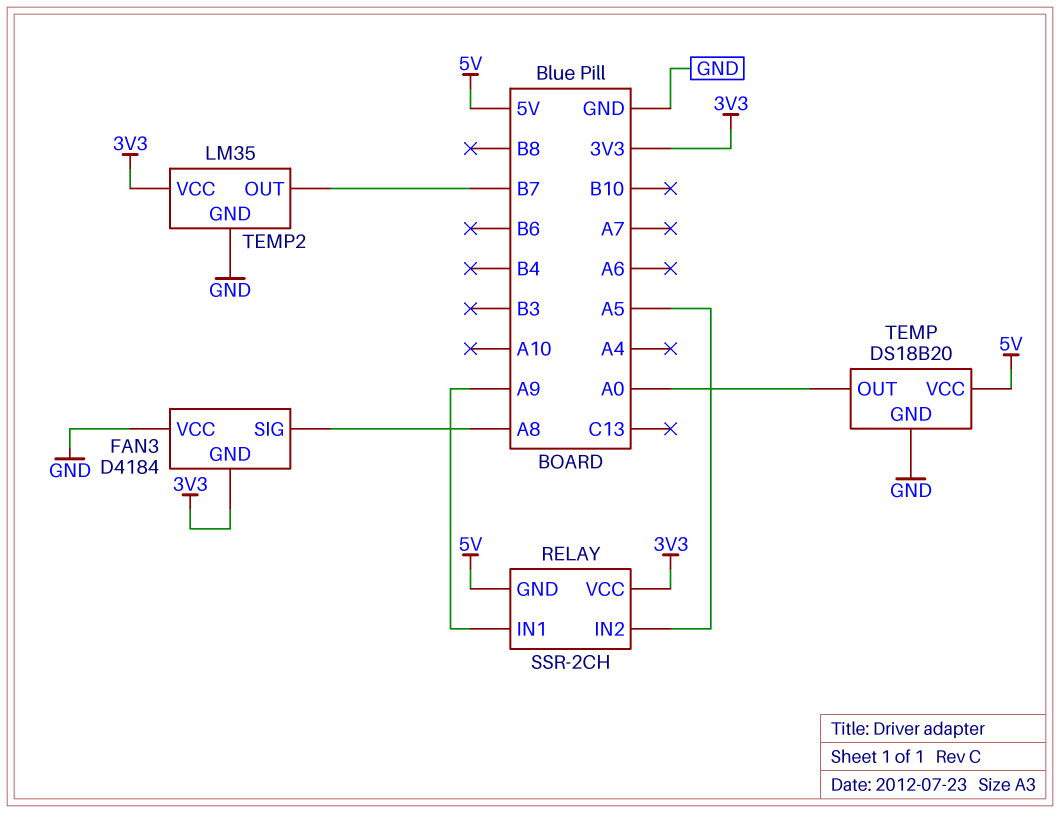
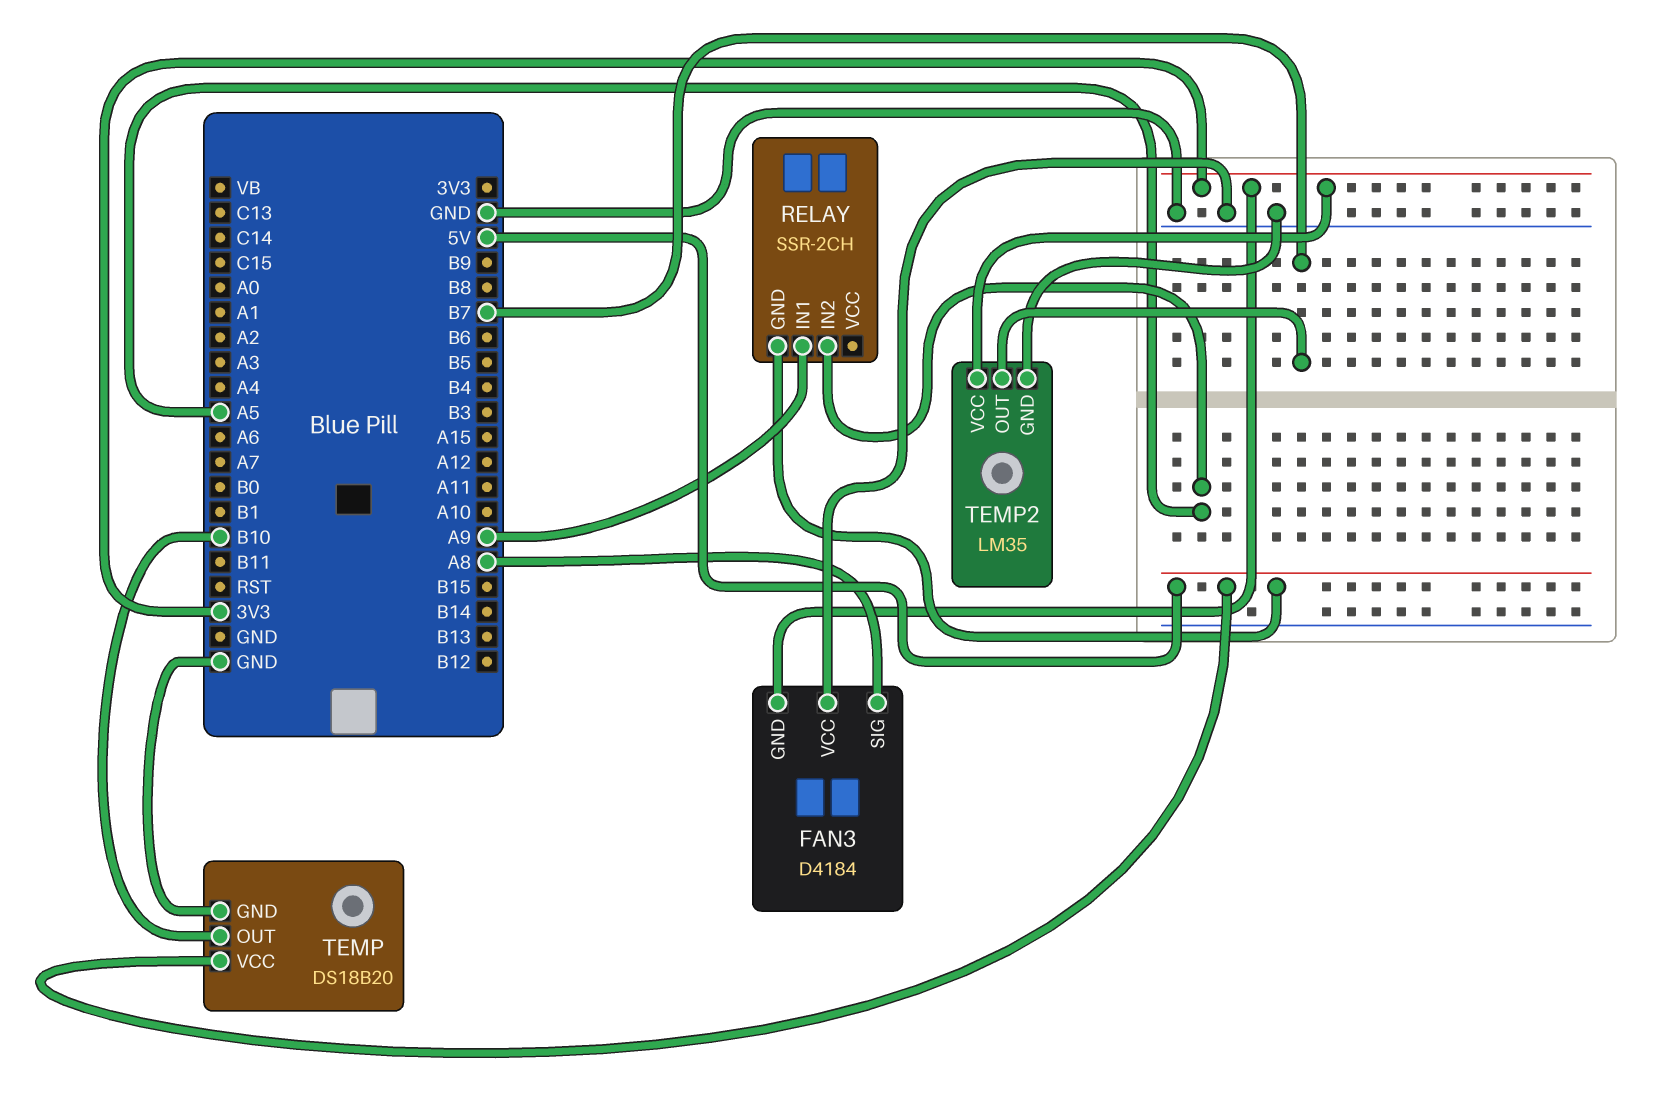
RELAY pin VCC: 3V3 -> none
TEMP pin OUT: A0 -> B10

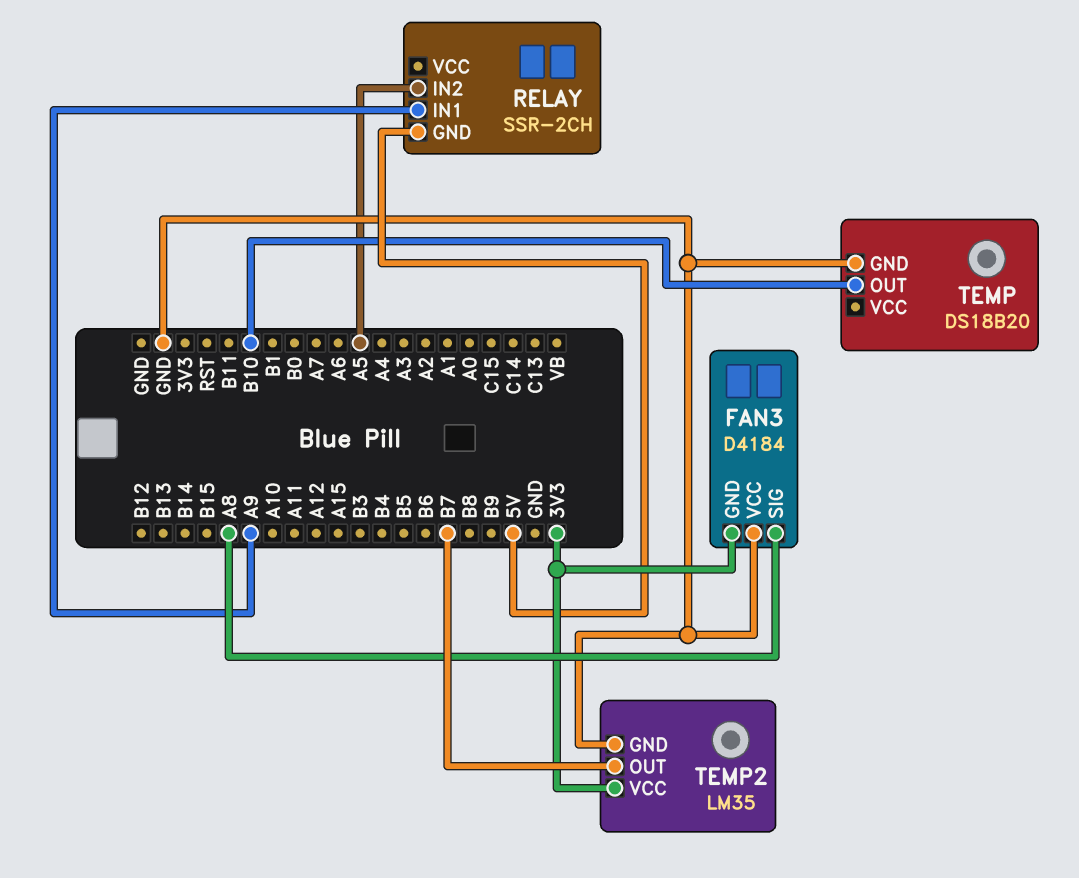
TEMP pin VCC: 5V -> none

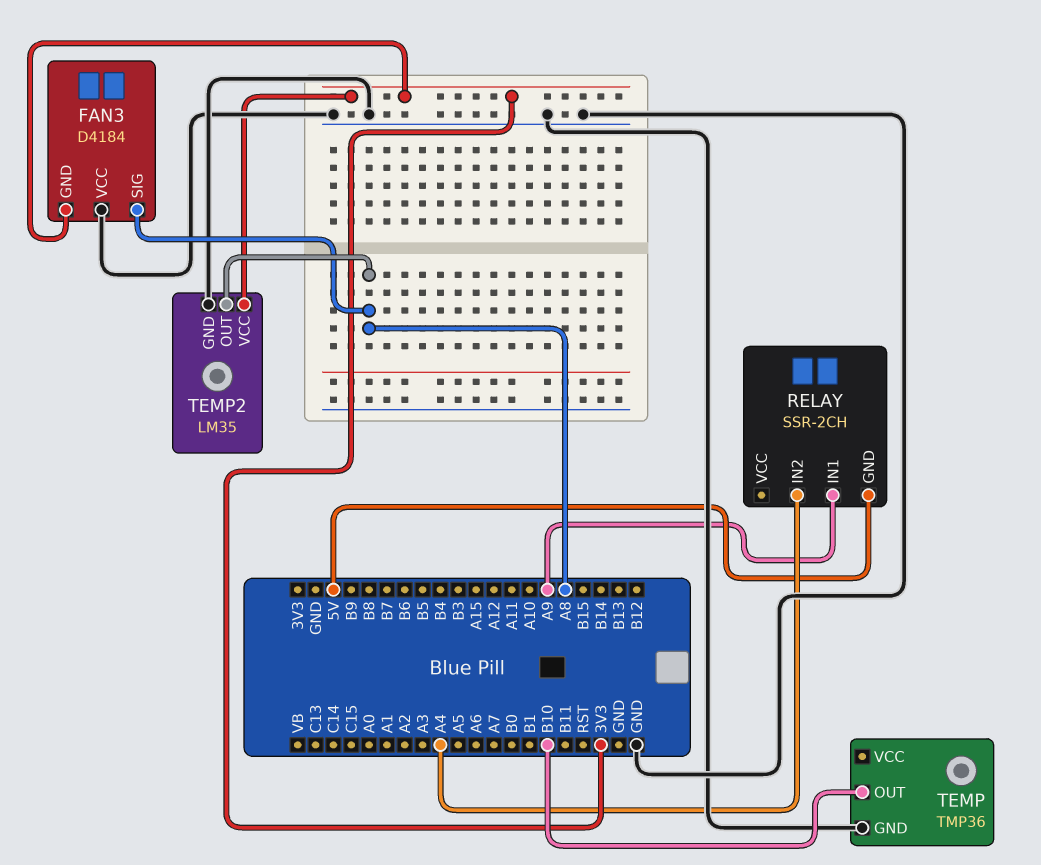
RELAY pin IN2: A5 -> A4
TEMP: DS18B20 -> TMP36
TEMP2 pin OUT: B7 -> A8

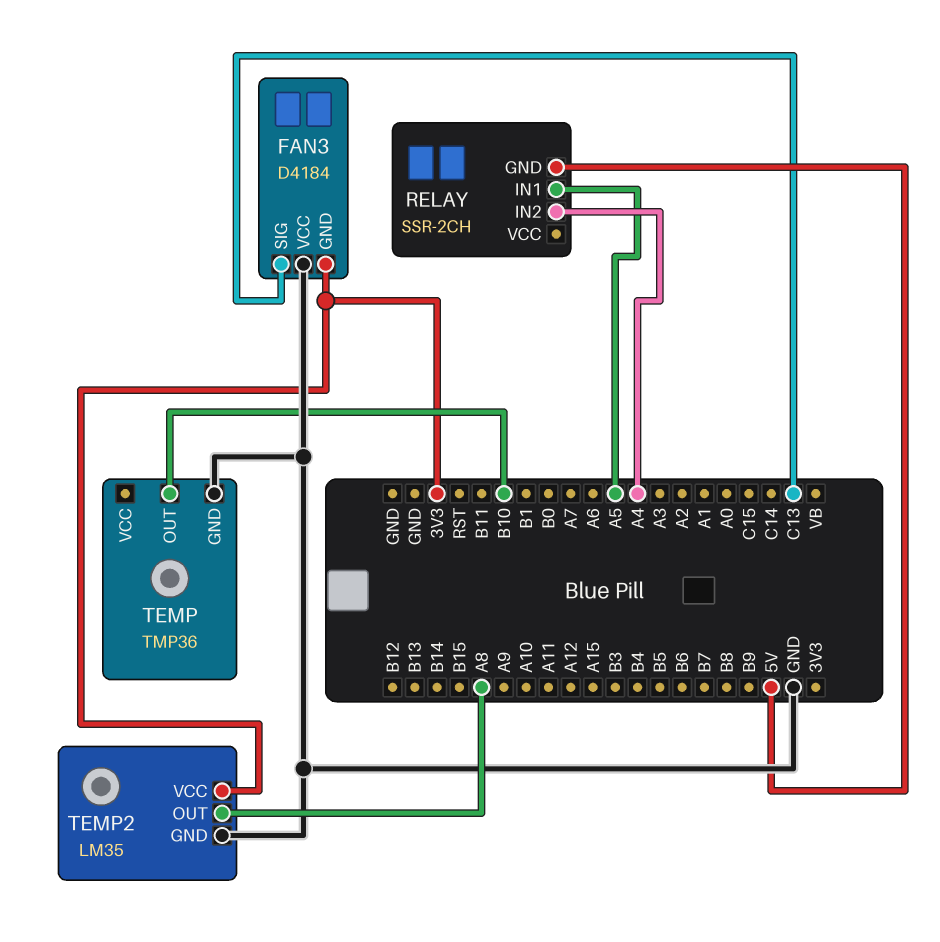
FAN3 pin SIG: A8 -> C13
RELAY pin IN1: A9 -> A5

